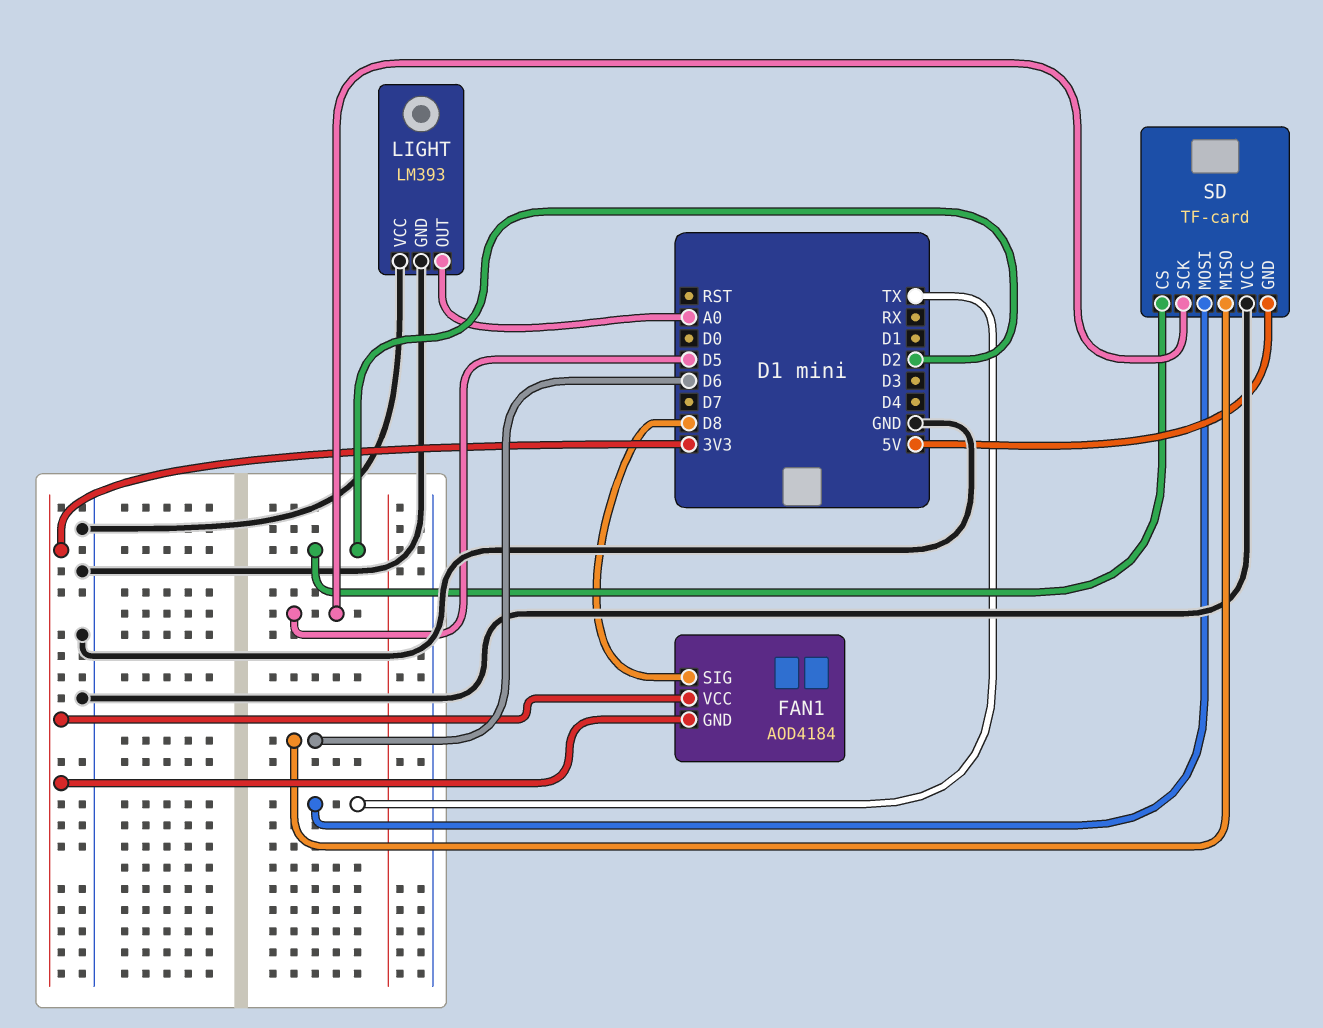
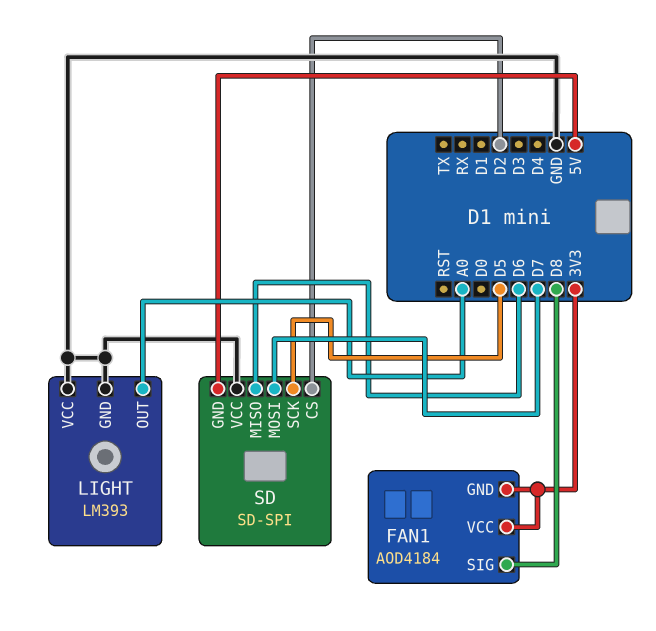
SD: TF-card -> SD-SPI
SD pin MOSI: TX -> D7

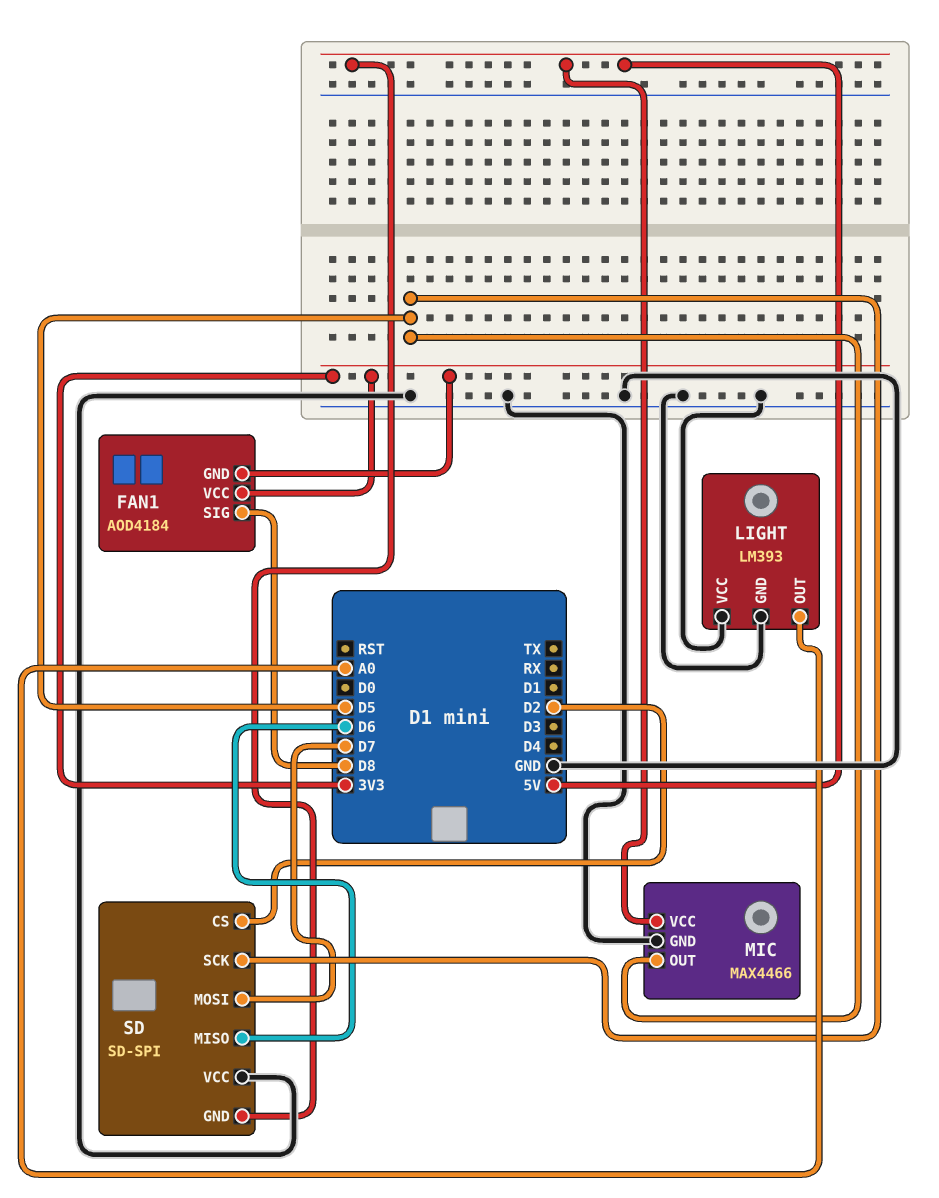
MIC: none -> MAX4466
MIC pin GND: none -> GND
MIC pin OUT: none -> D5
MIC pin VCC: none -> 5V

